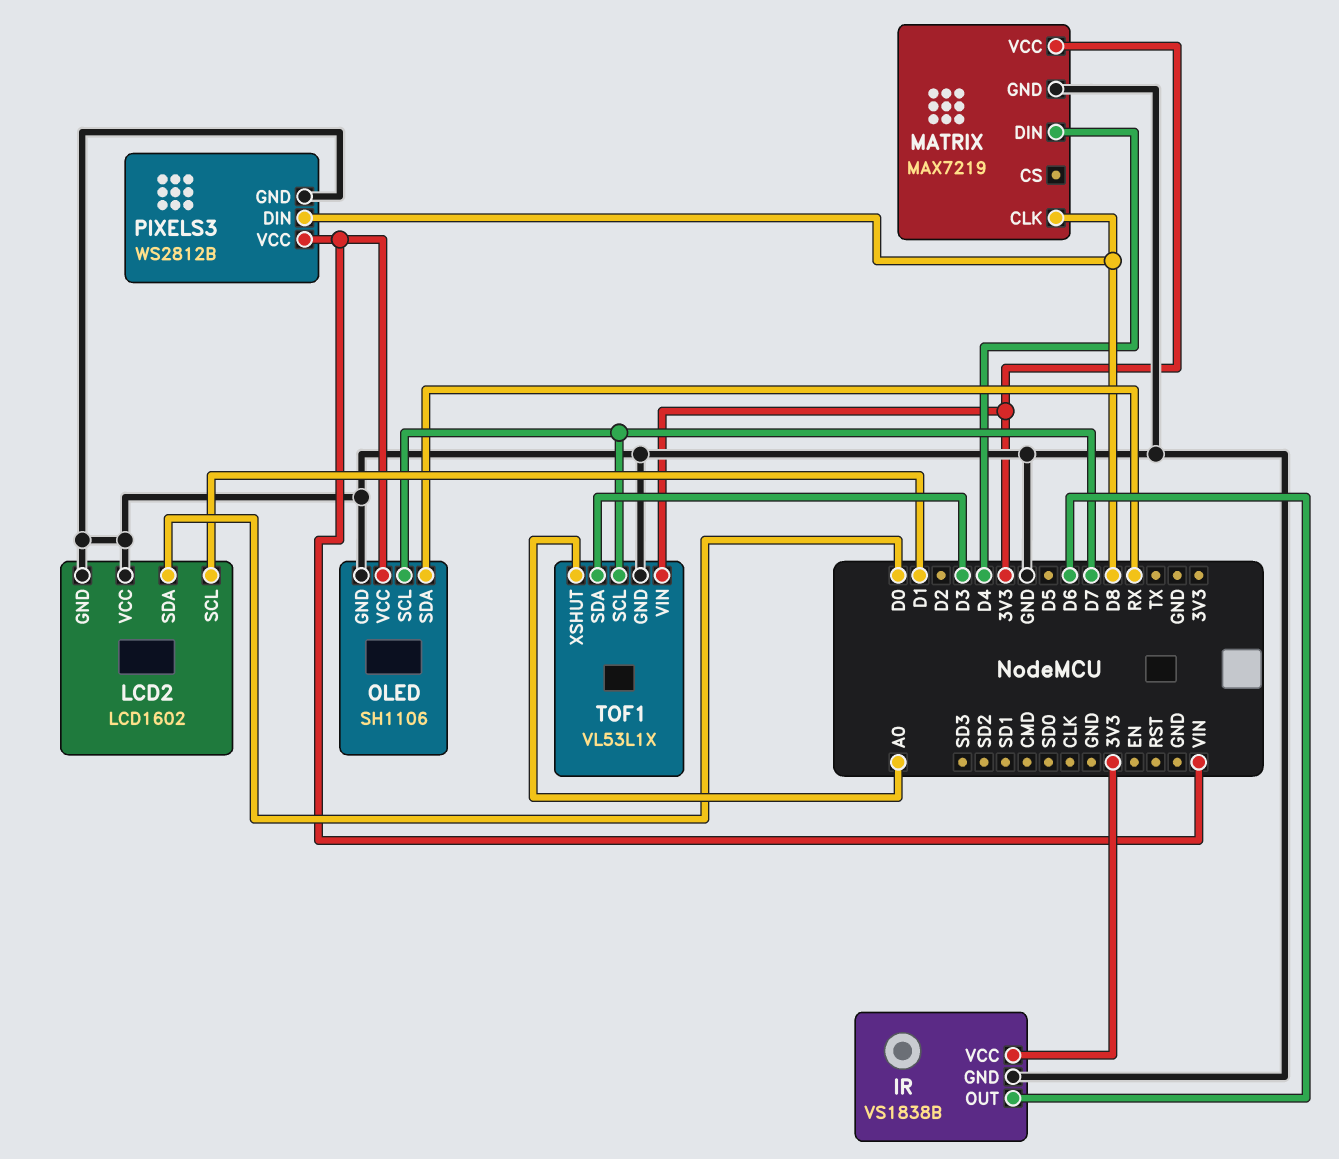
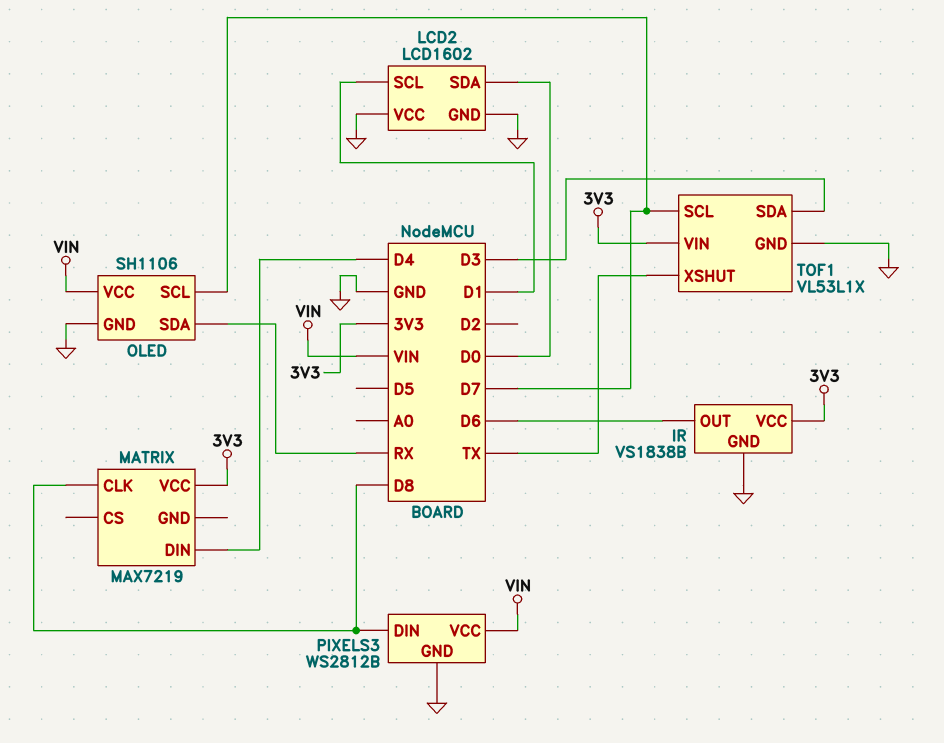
MATRIX pin GND: GND -> none
TOF1 pin XSHUT: A0 -> TX

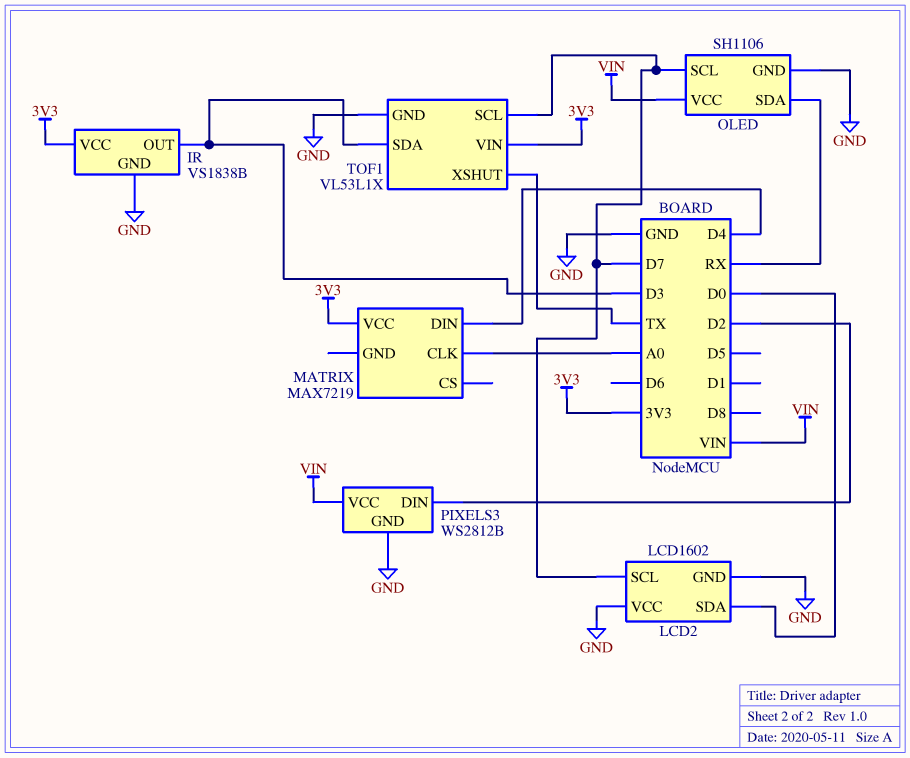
IR pin OUT: D6 -> D3
LCD2 pin SCL: D1 -> D7
MATRIX pin CLK: D8 -> A0
PIXELS3 pin DIN: D8 -> D2

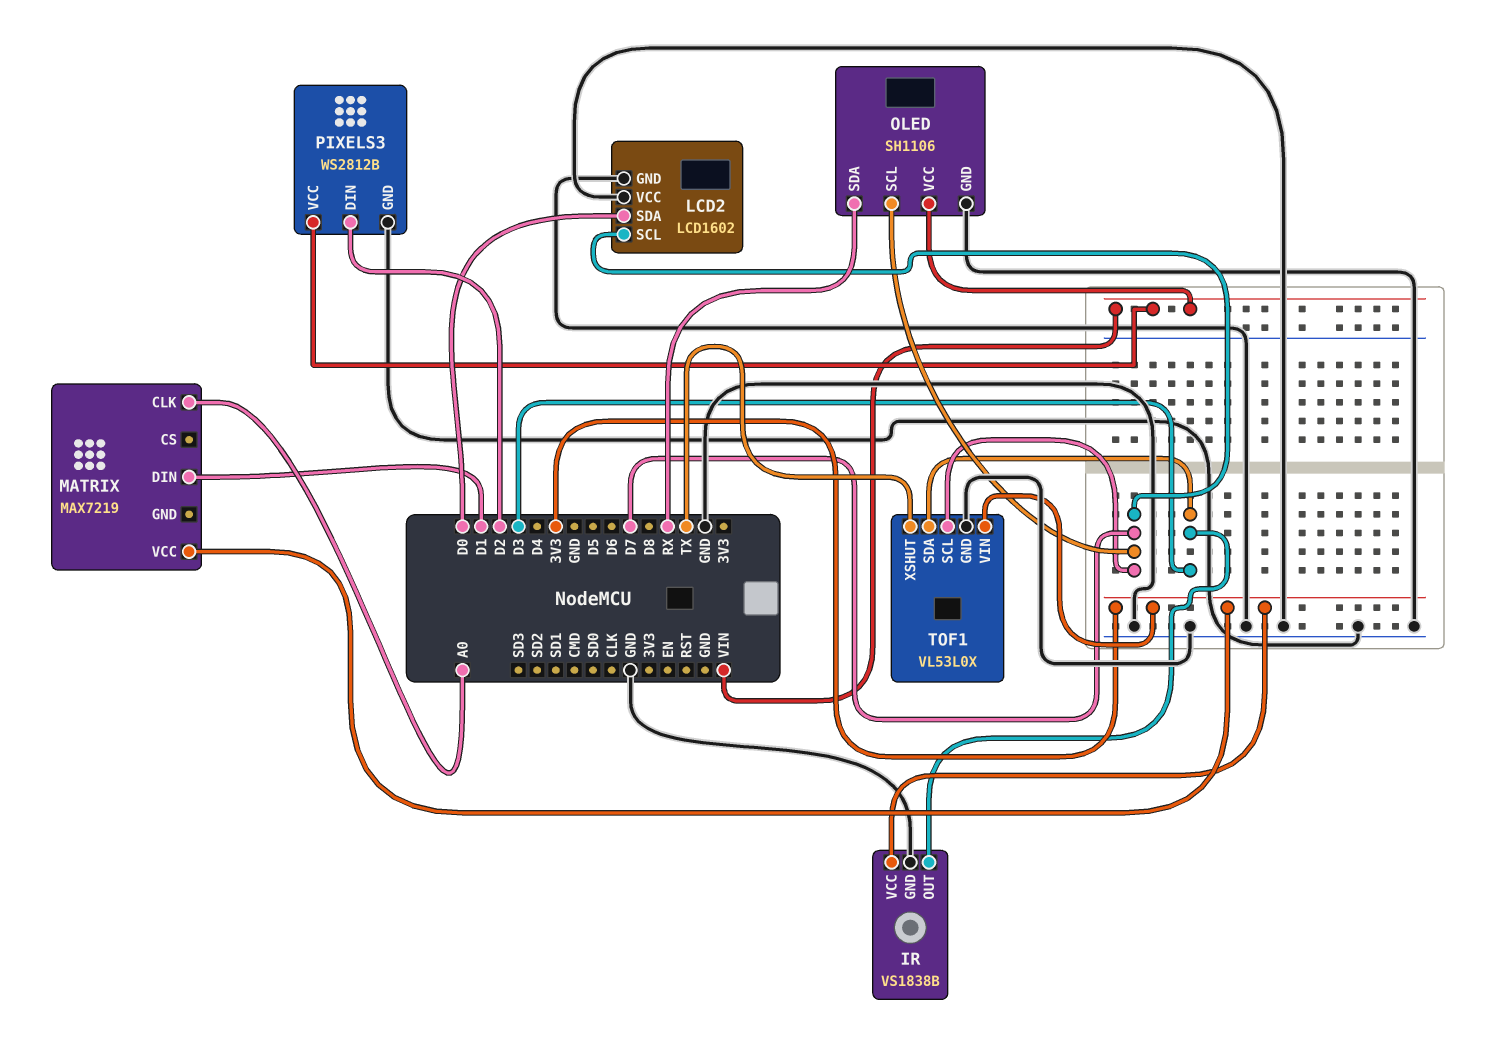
MATRIX pin DIN: D4 -> D1
TOF1: VL53L1X -> VL53L0X

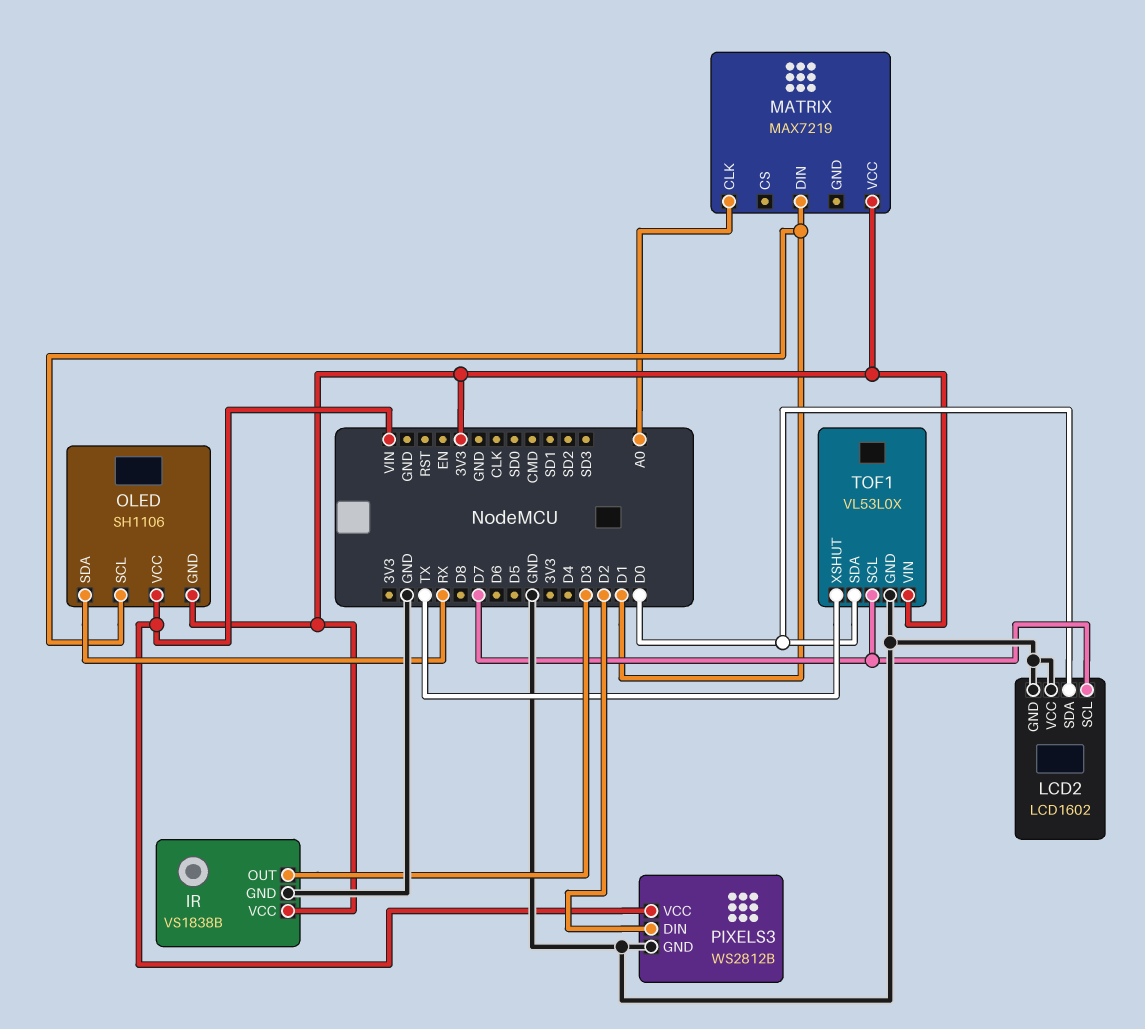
OLED pin GND: GND -> 3V3
OLED pin SCL: D7 -> D1
TOF1 pin SDA: D3 -> D0

